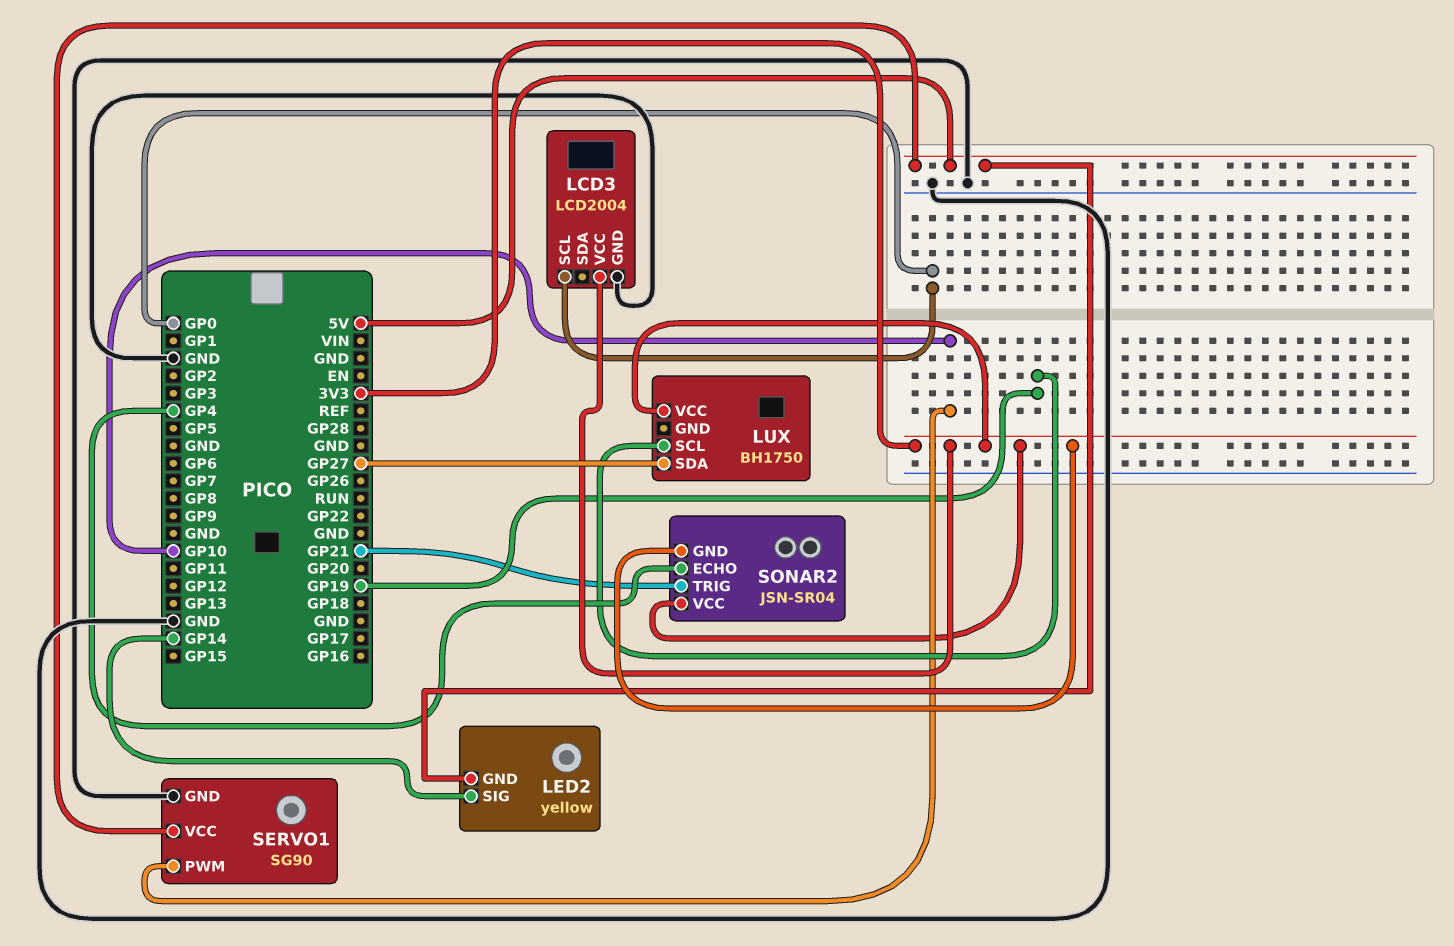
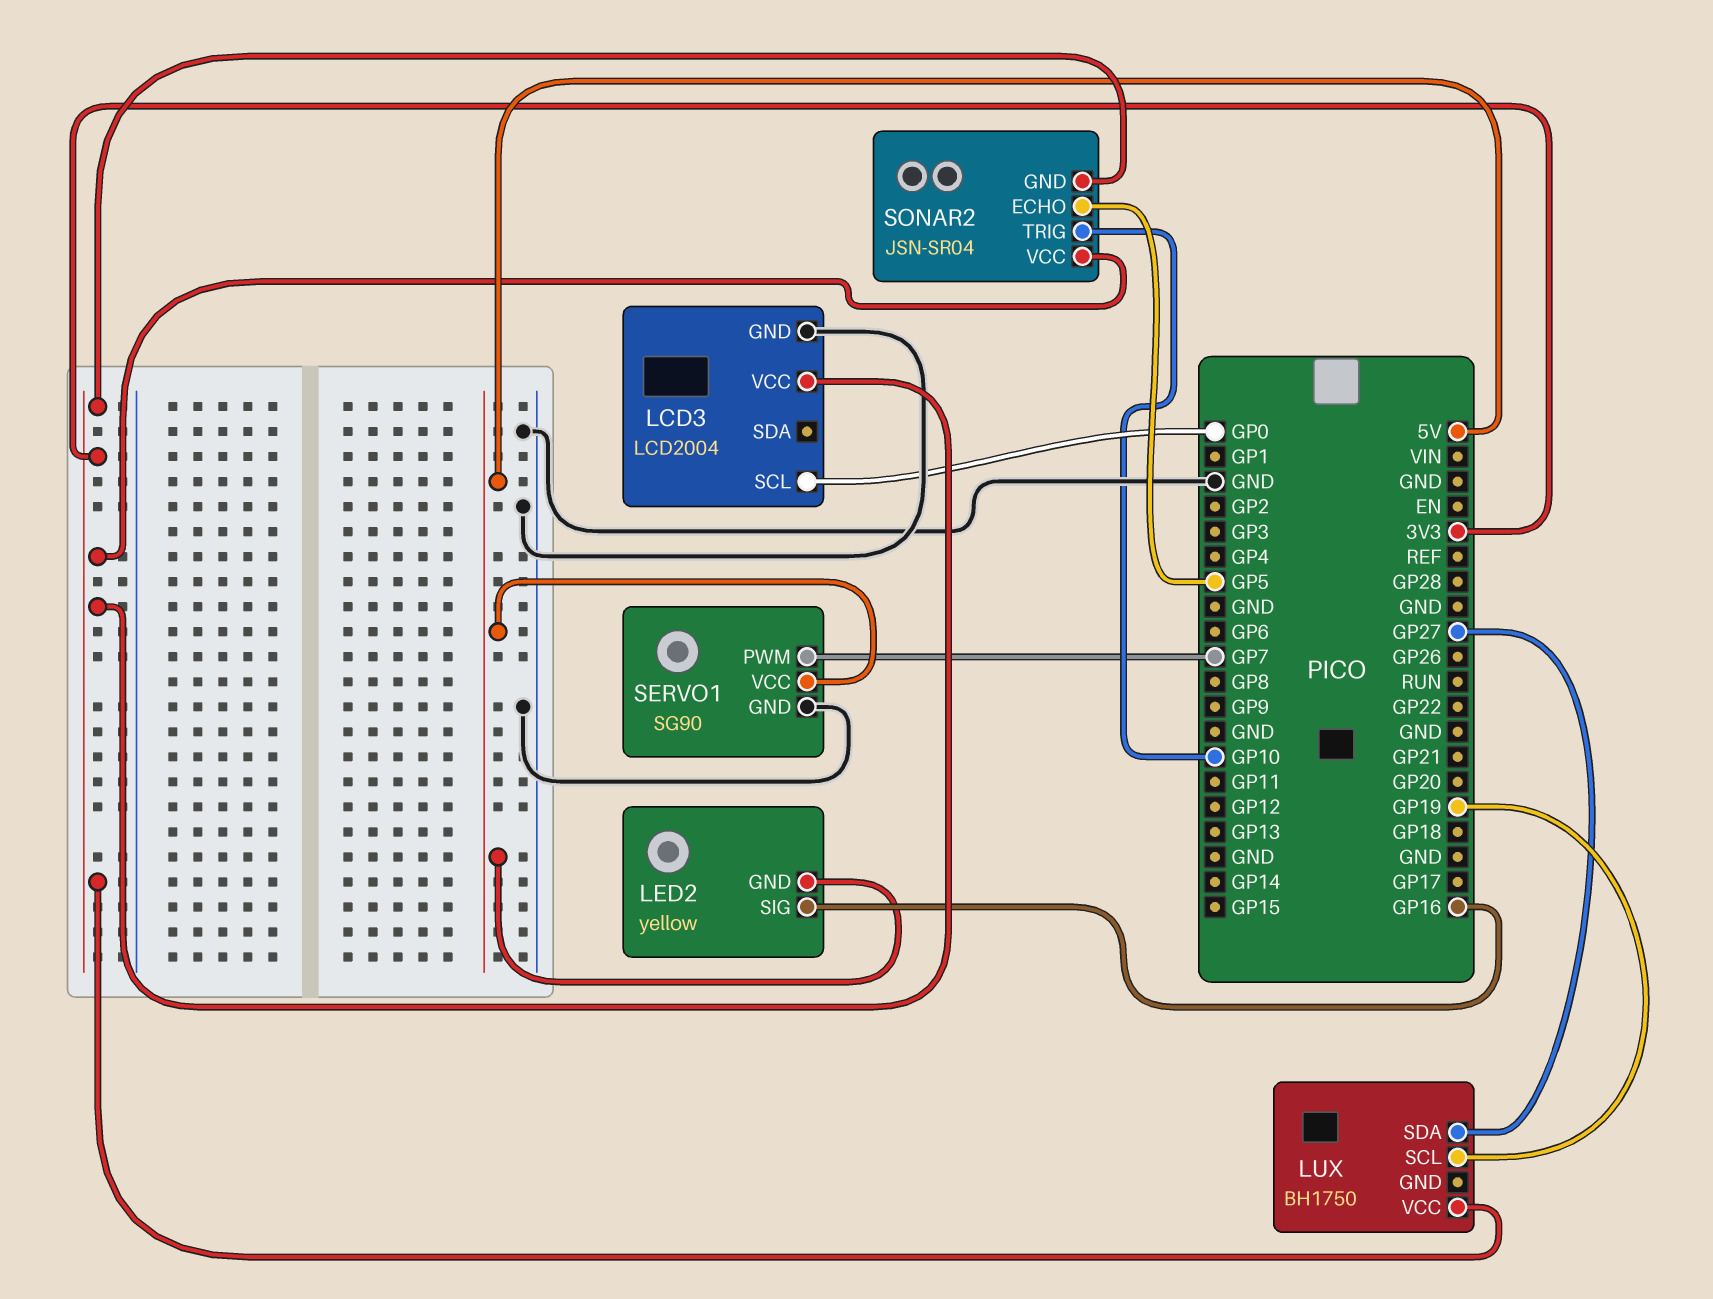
LED2 pin SIG: GP14 -> GP16
SERVO1 pin PWM: GP10 -> GP7
SONAR2 pin ECHO: GP4 -> GP5
SONAR2 pin TRIG: GP21 -> GP10

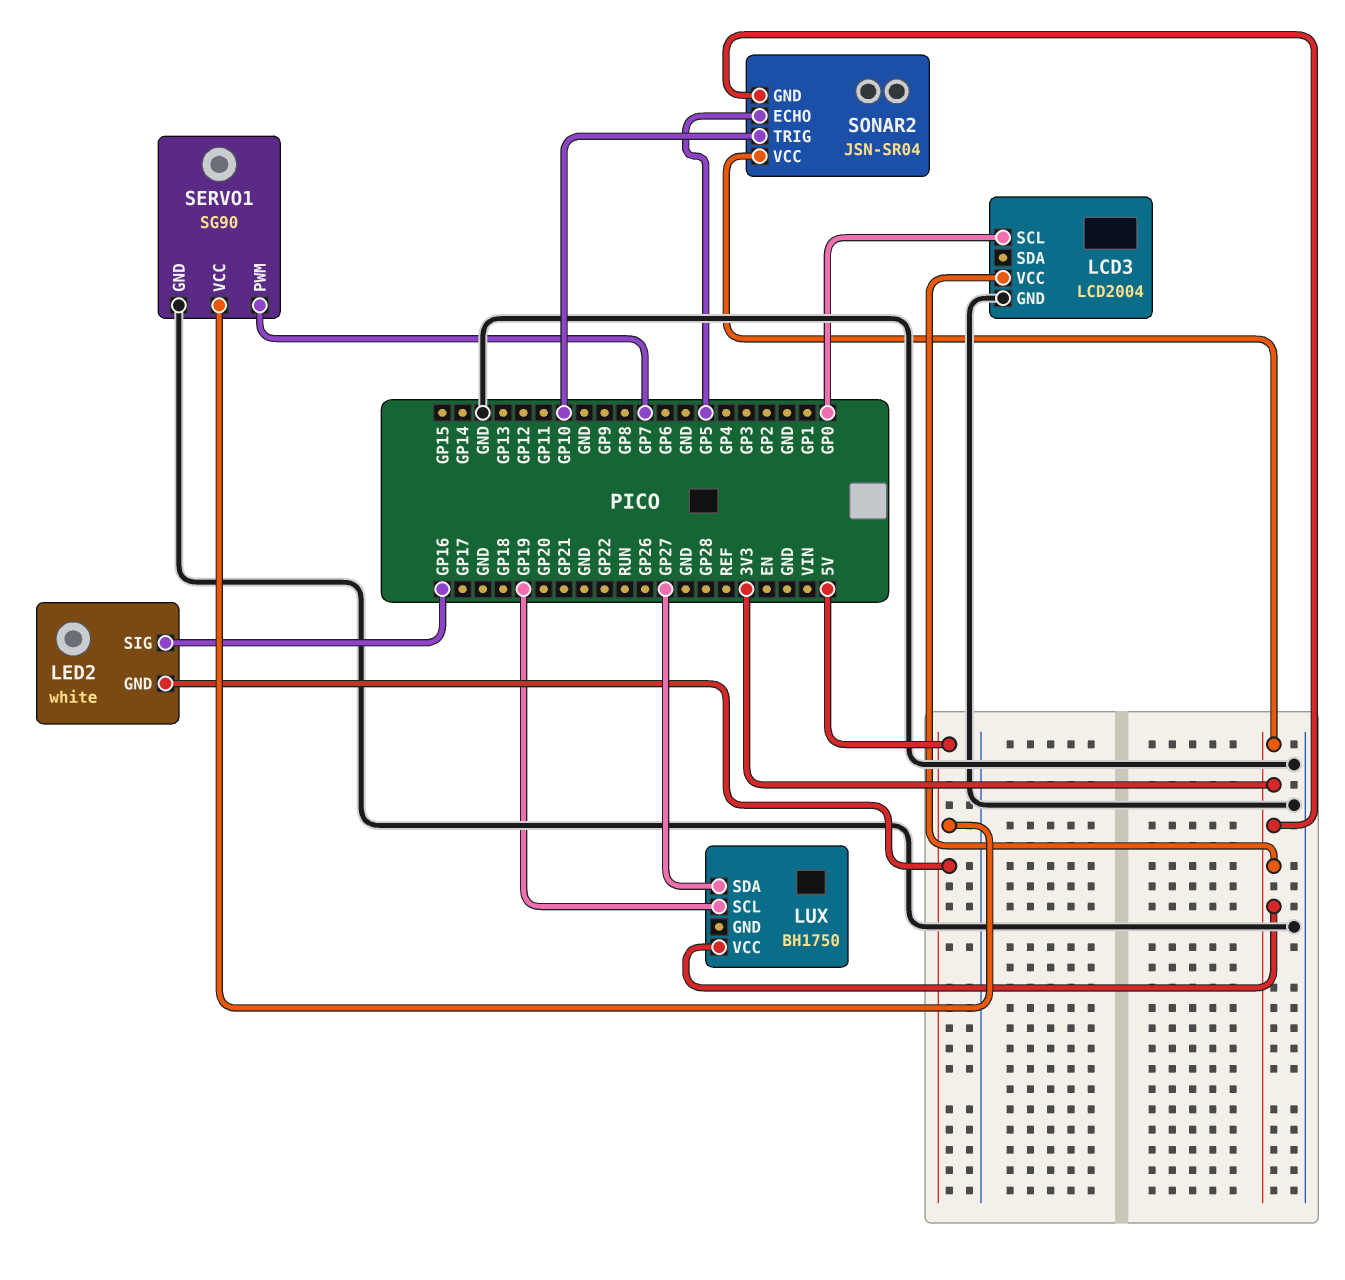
LED2: yellow -> white

